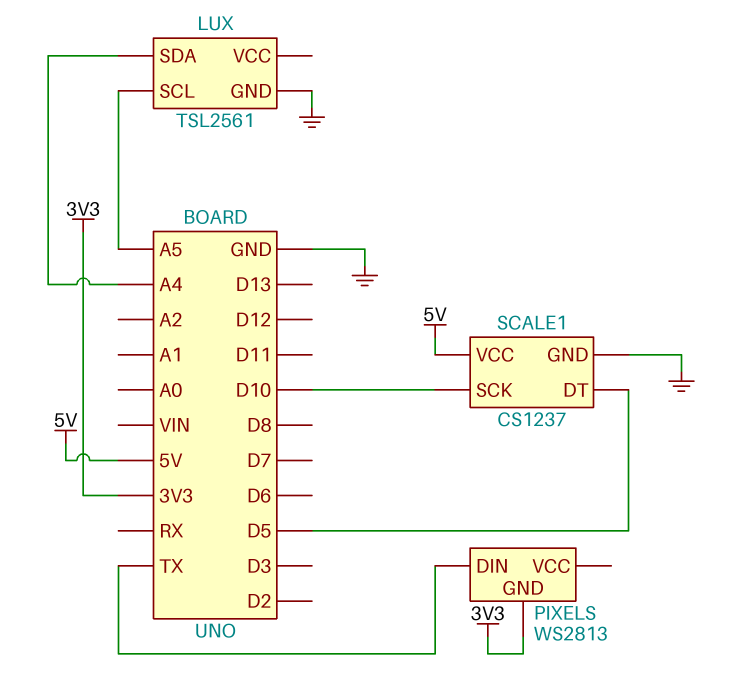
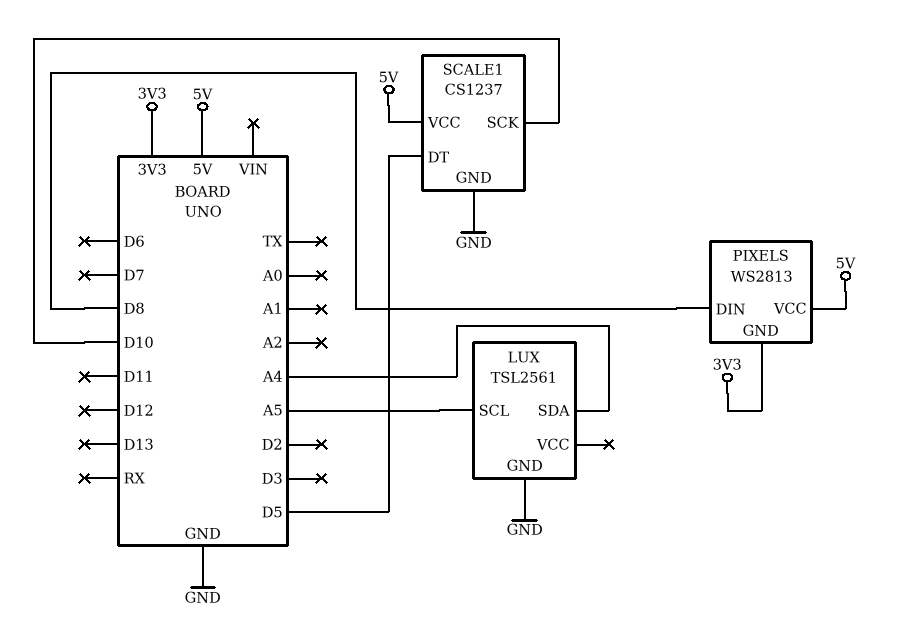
PIXELS pin DIN: TX -> D8
PIXELS pin VCC: none -> 5V

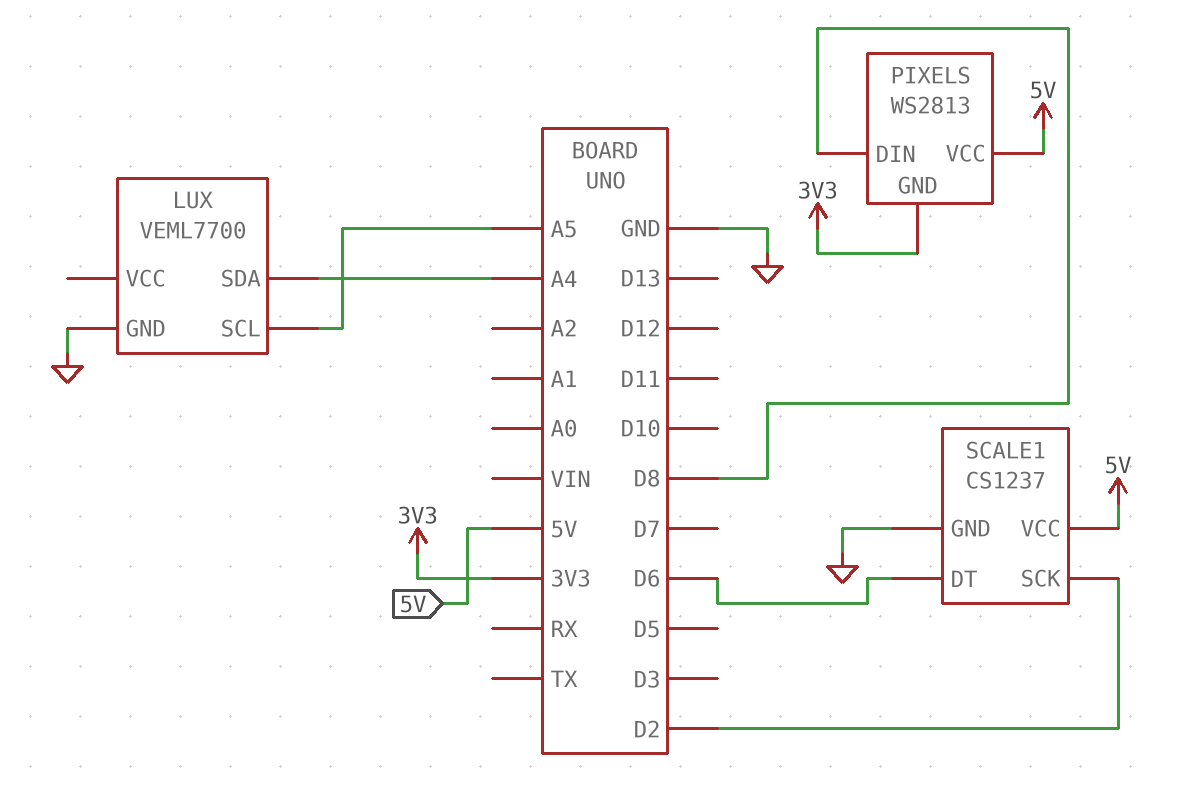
LUX: TSL2561 -> VEML7700
SCALE1 pin DT: D5 -> D6
SCALE1 pin SCK: D10 -> D2

